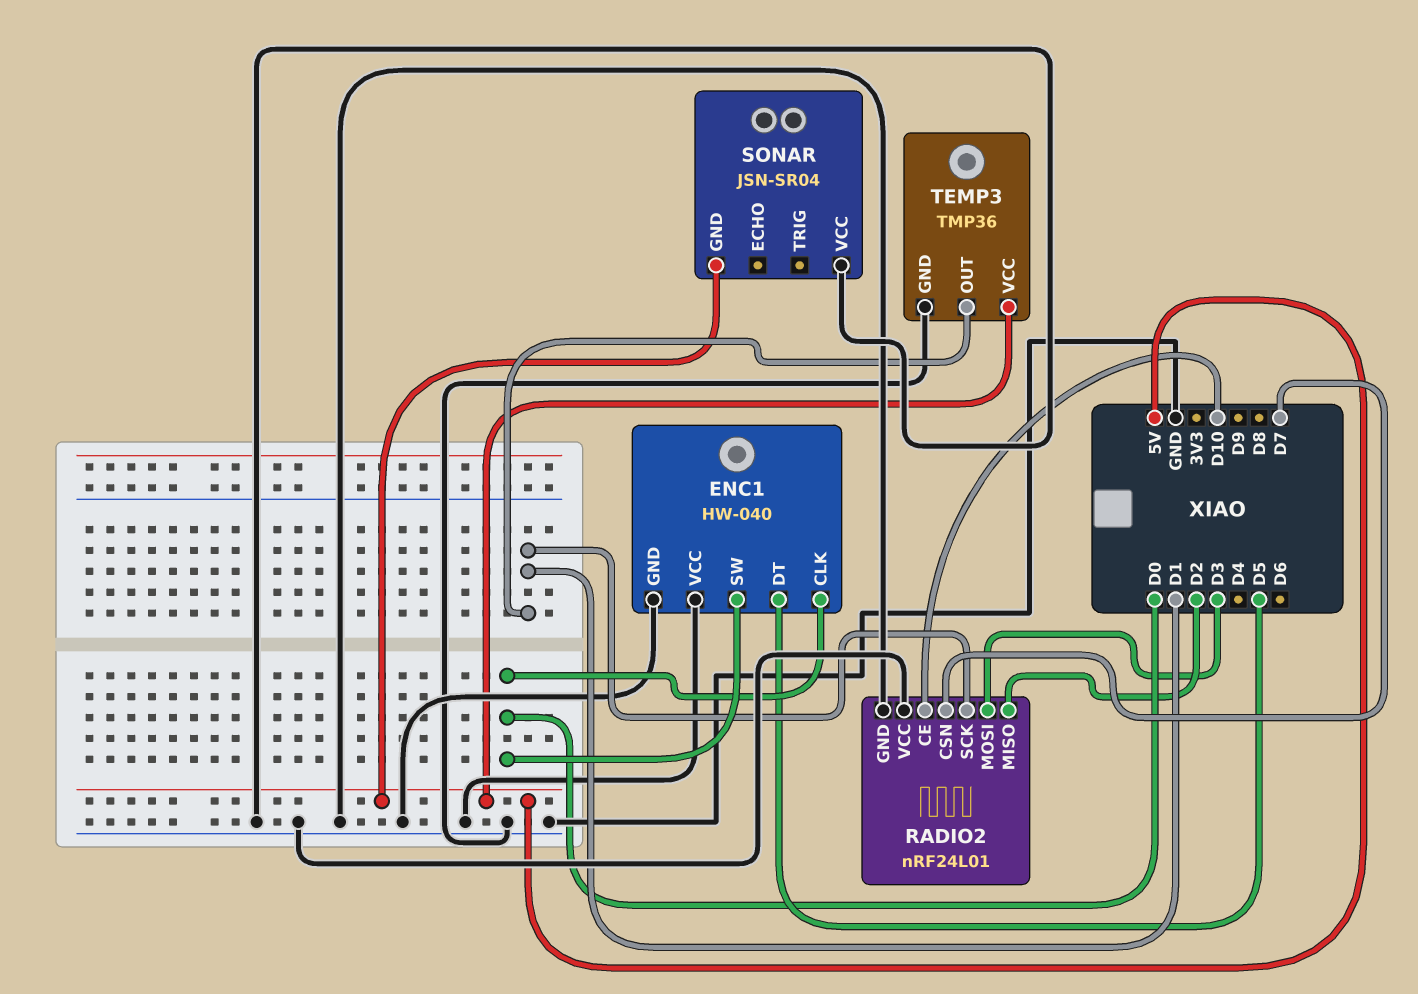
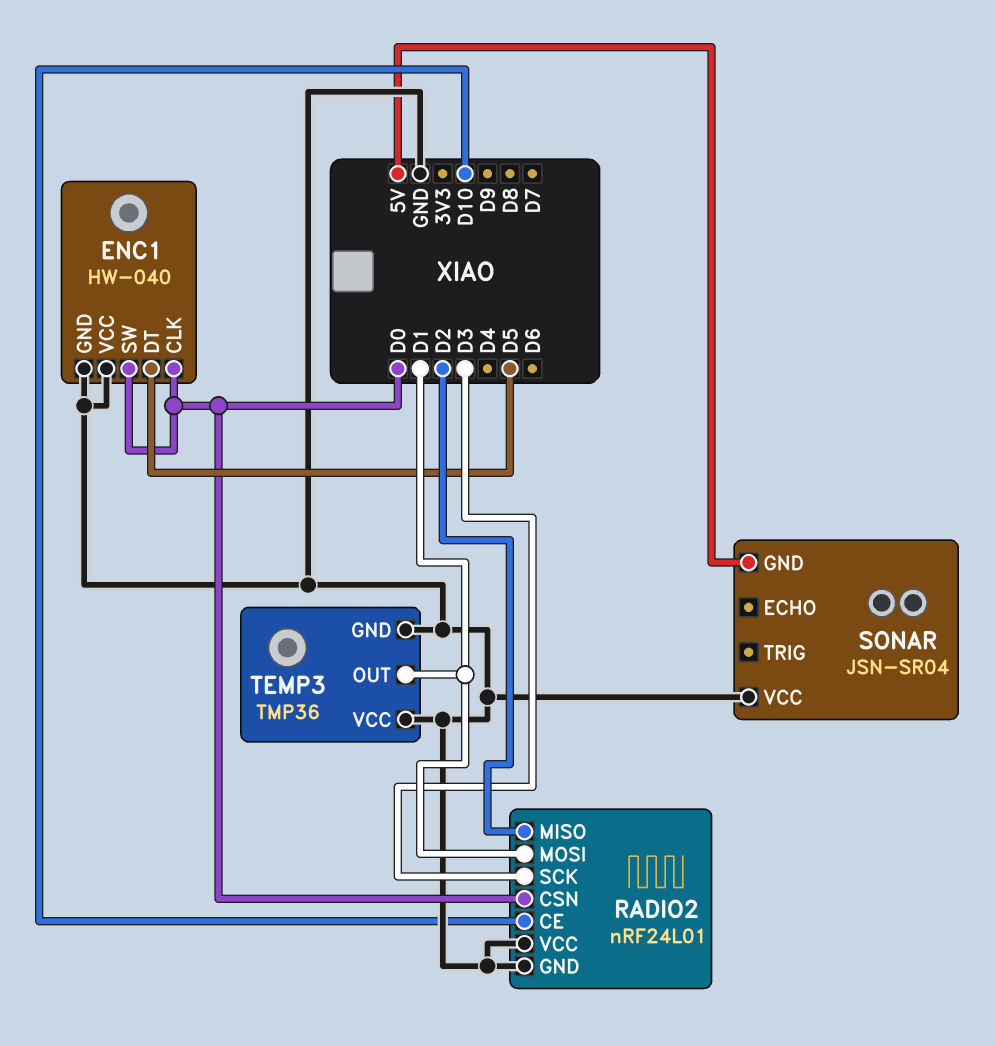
RADIO2 pin CSN: D7 -> D0
RADIO2 pin MOSI: D3 -> D1
RADIO2 pin SCK: D1 -> D3
TEMP3 pin VCC: 5V -> GND

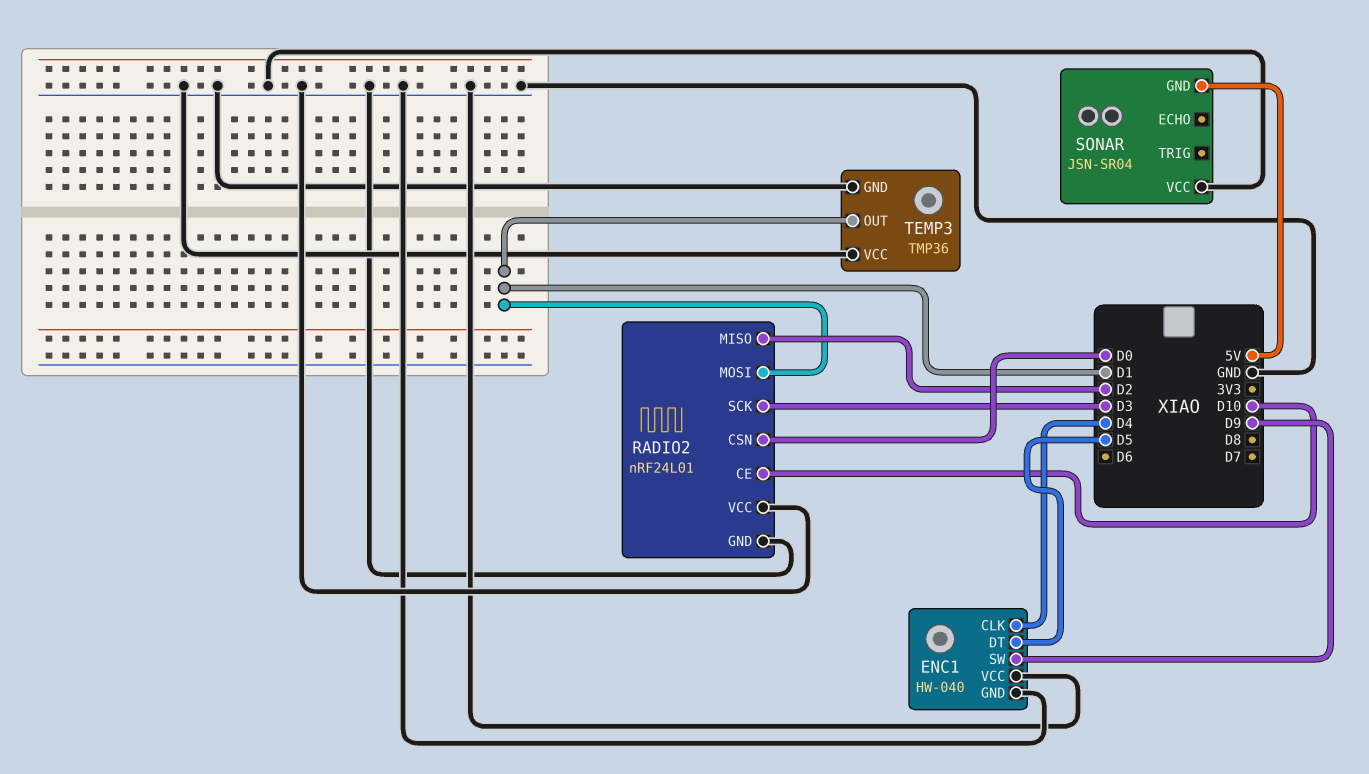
ENC1 pin CLK: D0 -> D4
ENC1 pin SW: D0 -> D9

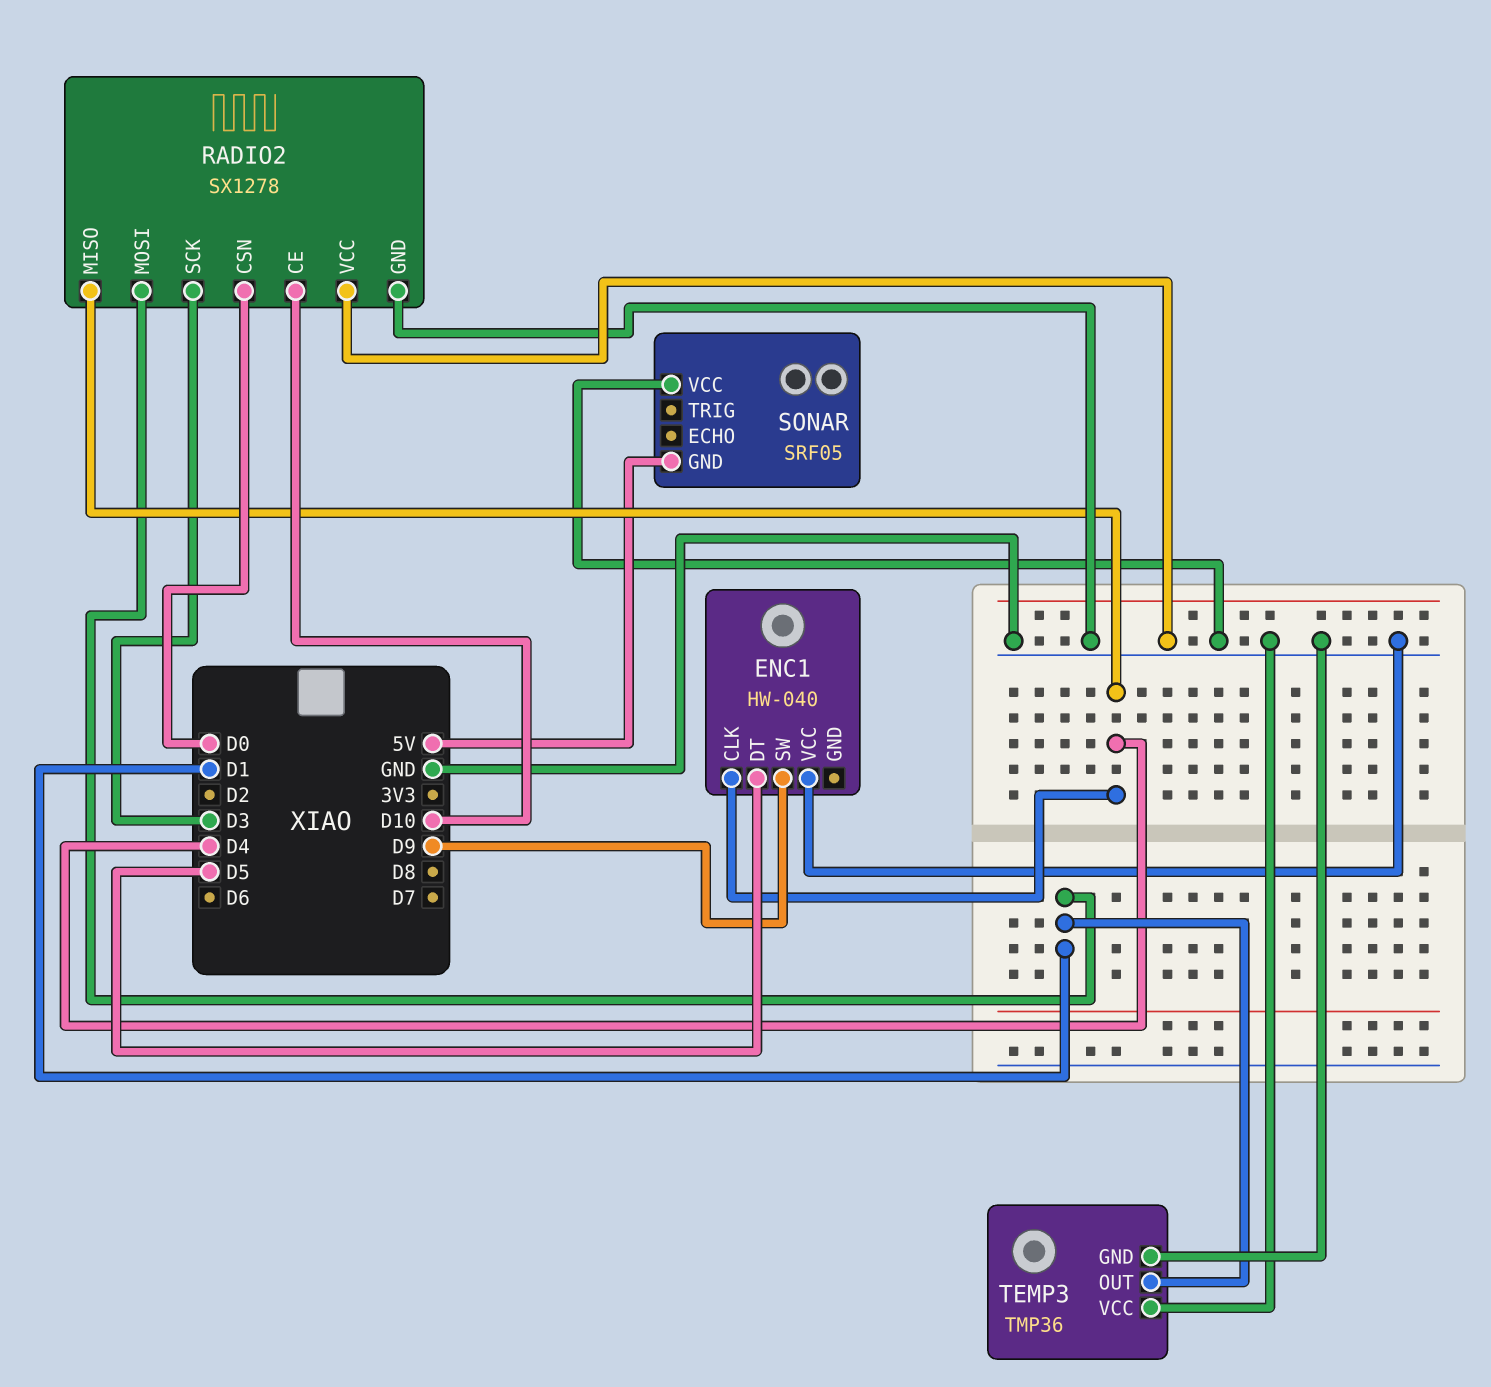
ENC1 pin GND: GND -> none
RADIO2: nRF24L01 -> SX1278
RADIO2 pin MISO: D2 -> D4
SONAR: JSN-SR04 -> SRF05

